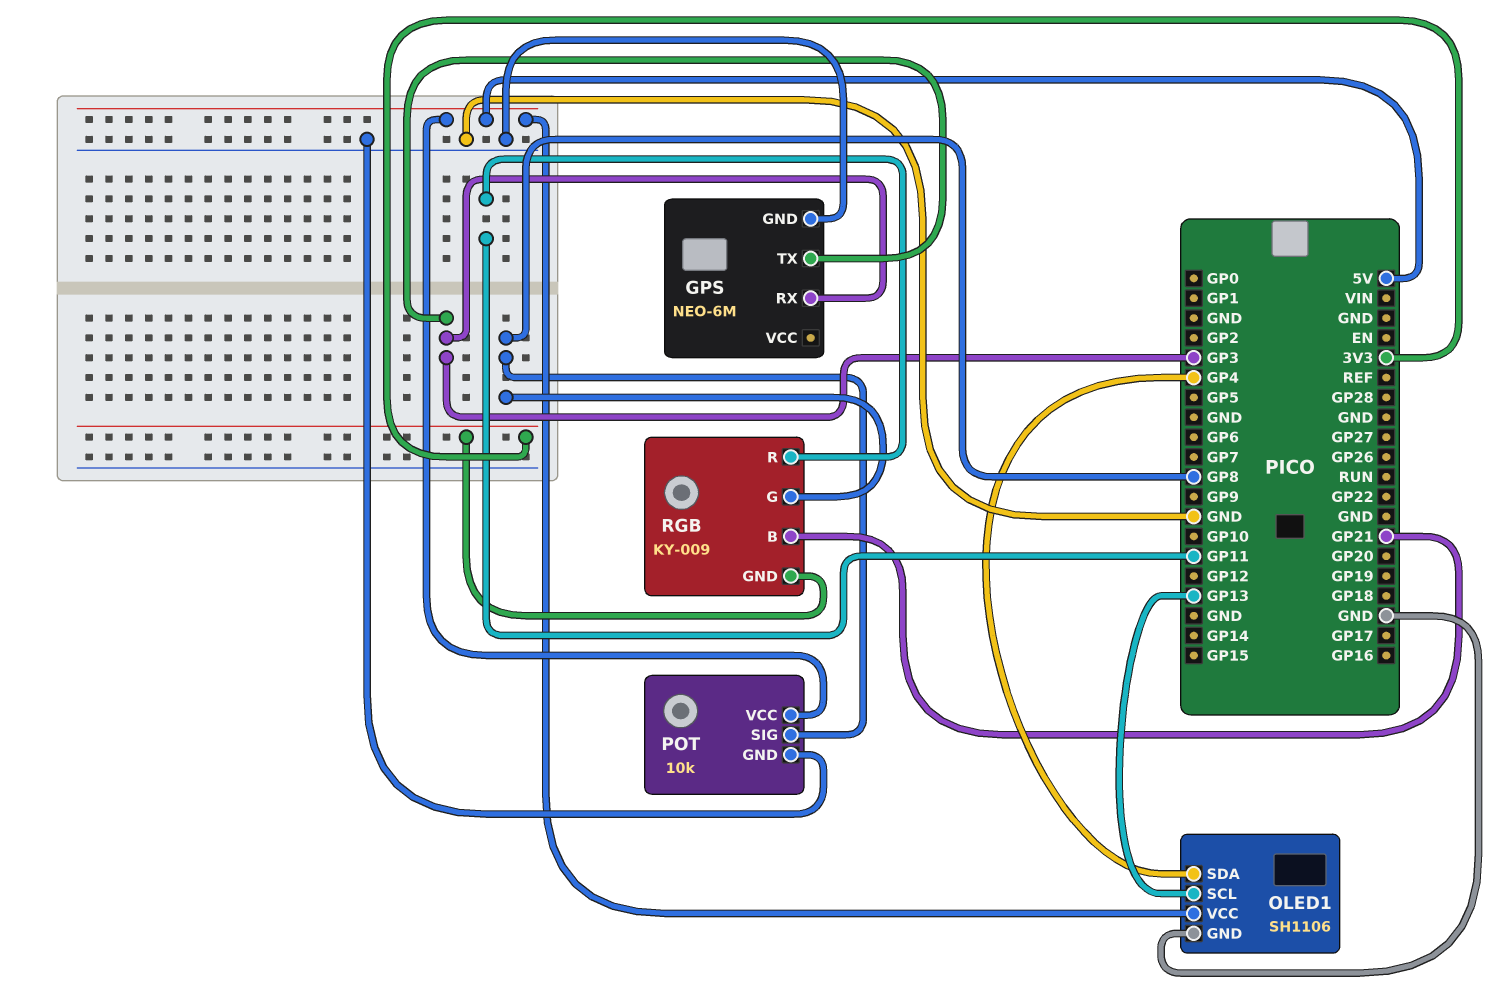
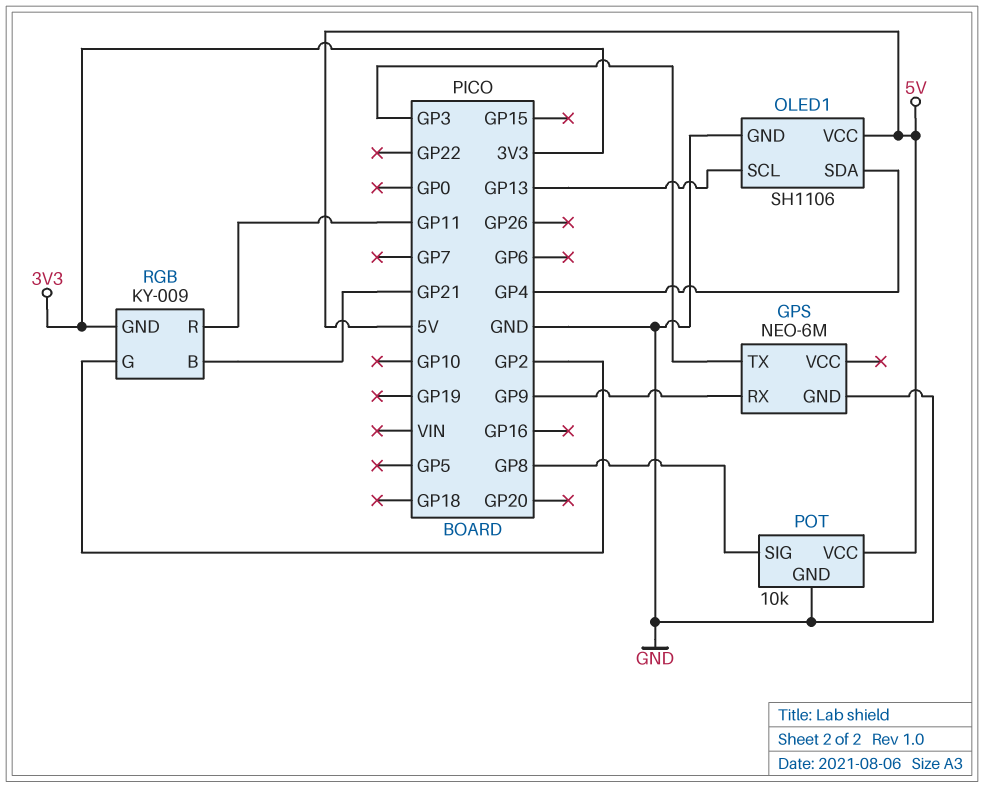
GPS pin RX: GP3 -> GP9
RGB pin G: GP8 -> GP2

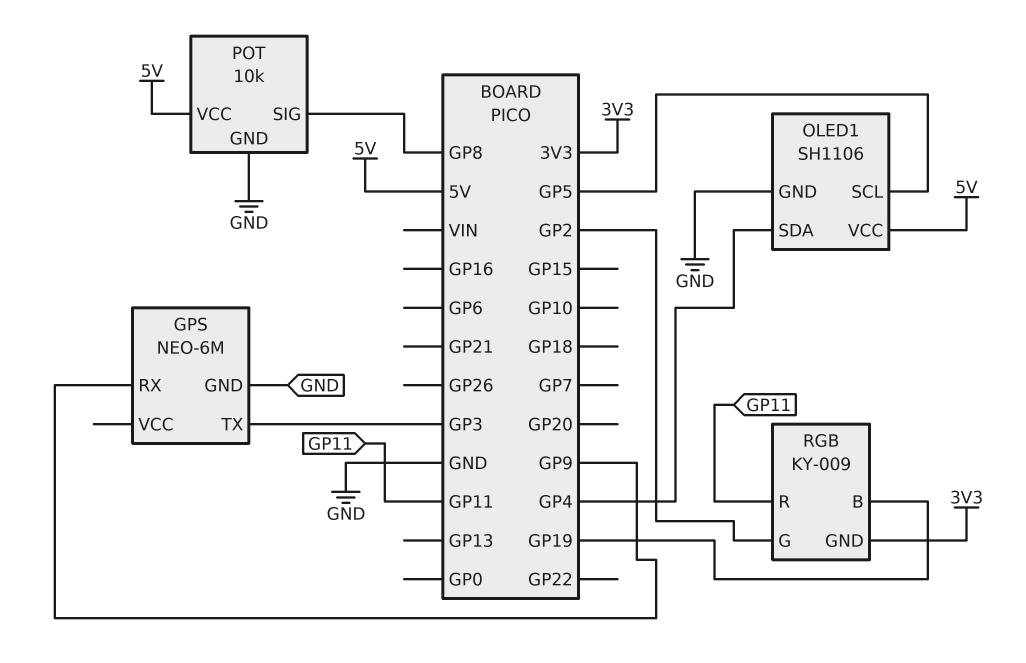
OLED1 pin SCL: GP13 -> GP5
RGB pin B: GP21 -> GP19

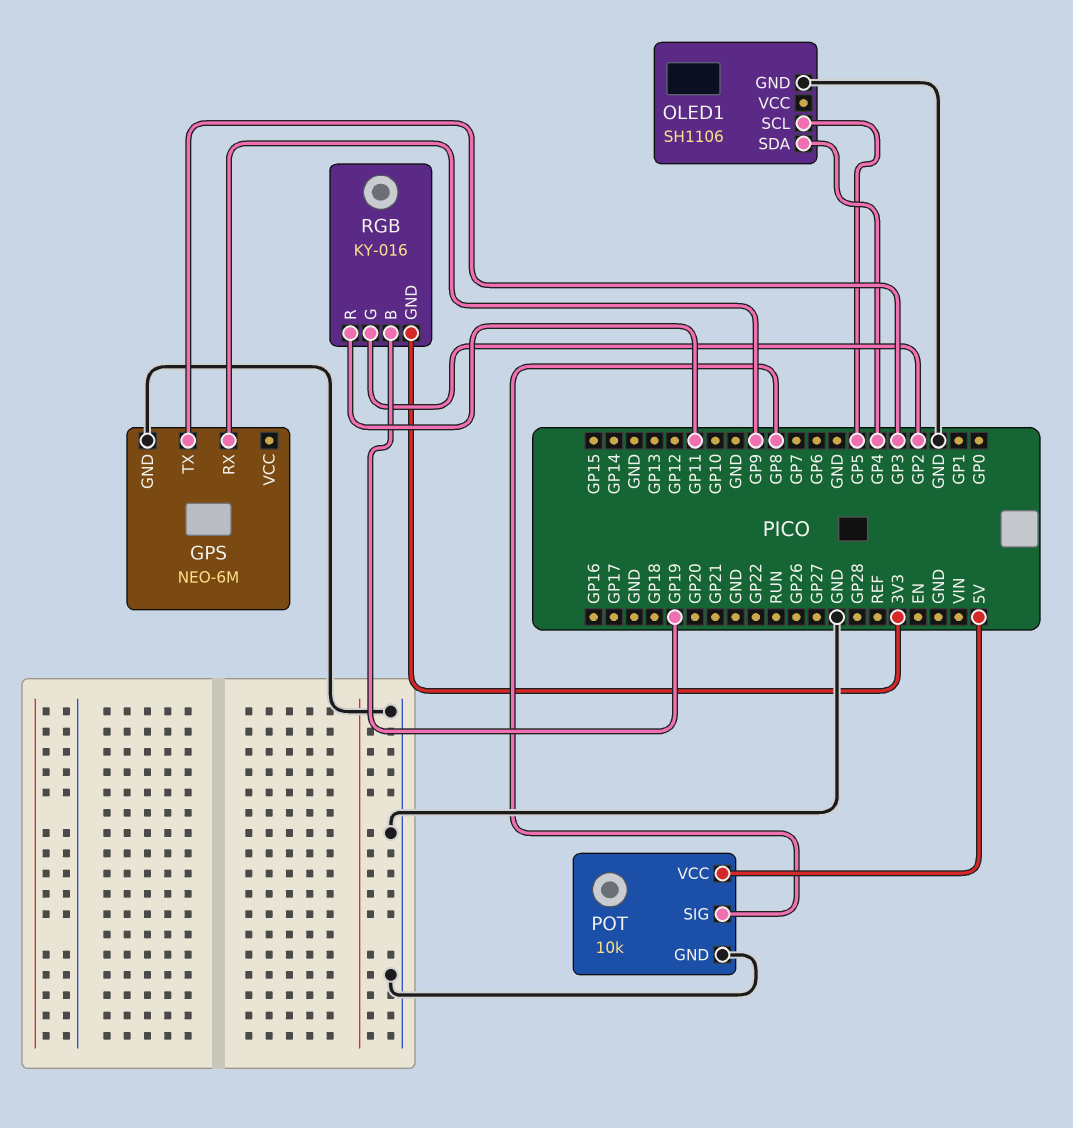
OLED1 pin VCC: 5V -> none
RGB: KY-009 -> KY-016

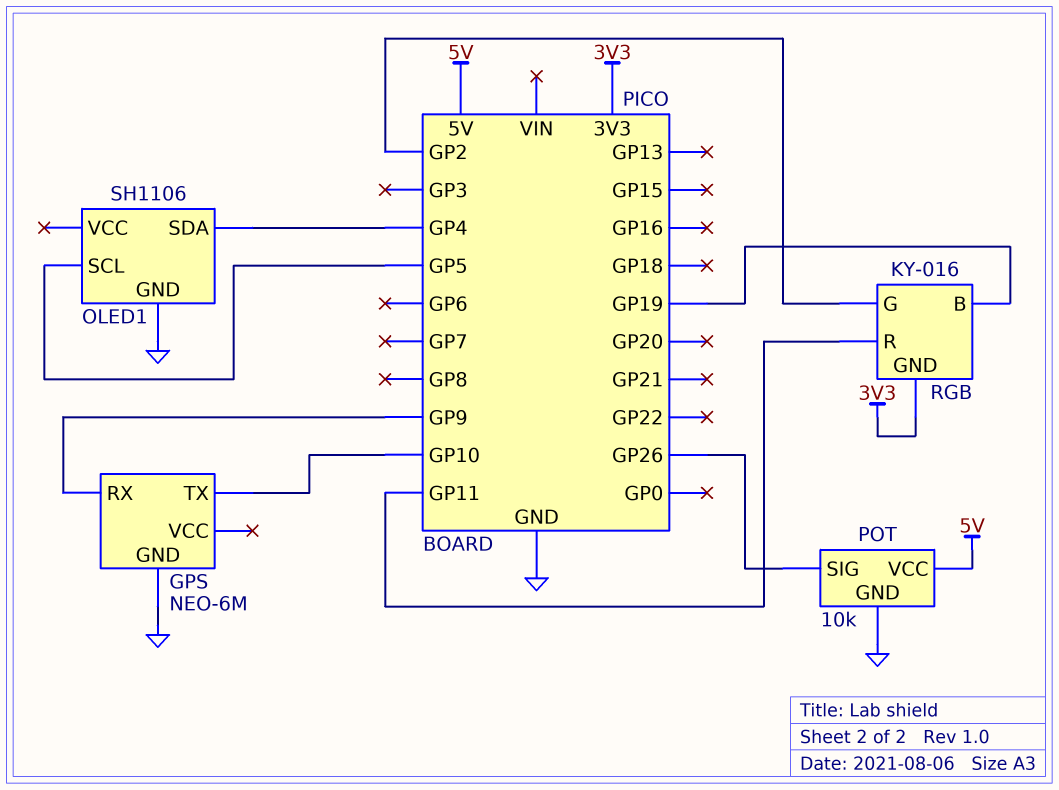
GPS pin TX: GP3 -> GP10
POT pin SIG: GP8 -> GP26

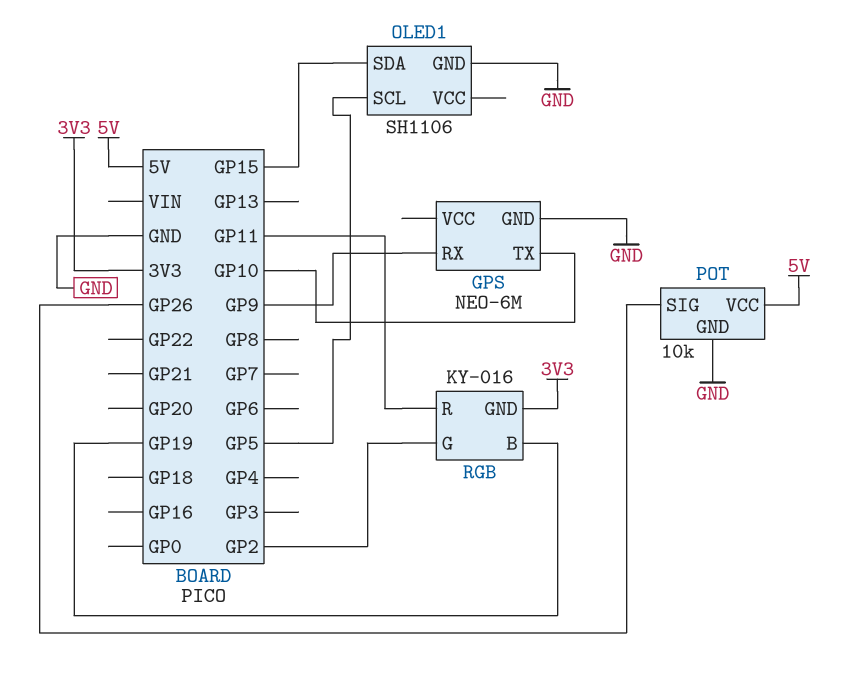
OLED1 pin SDA: GP4 -> GP15

